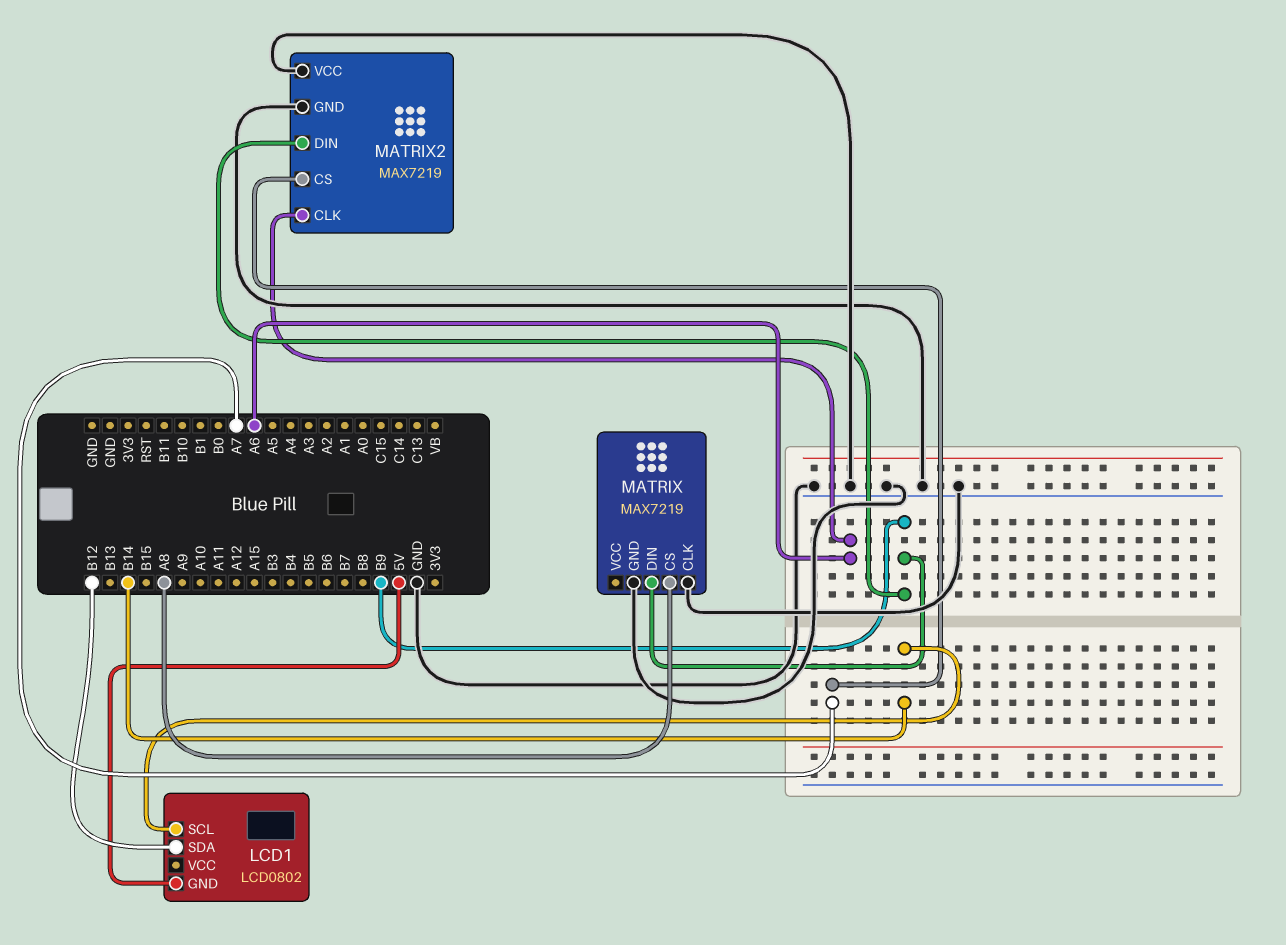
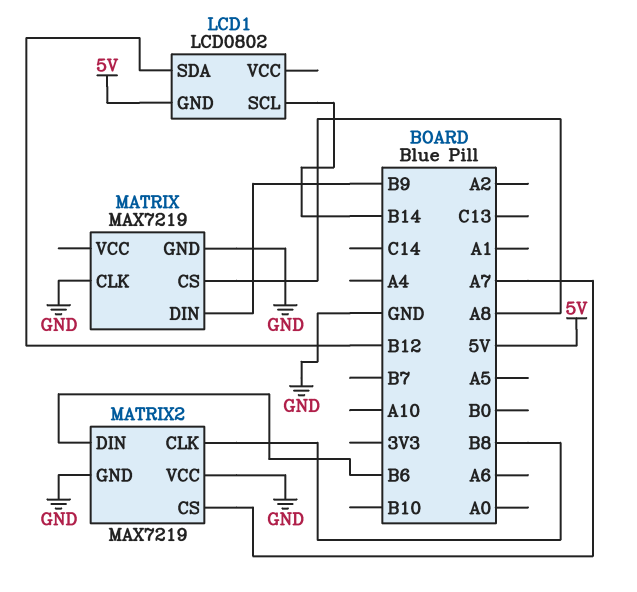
MATRIX2 pin CLK: A6 -> B8
MATRIX2 pin DIN: B9 -> B6

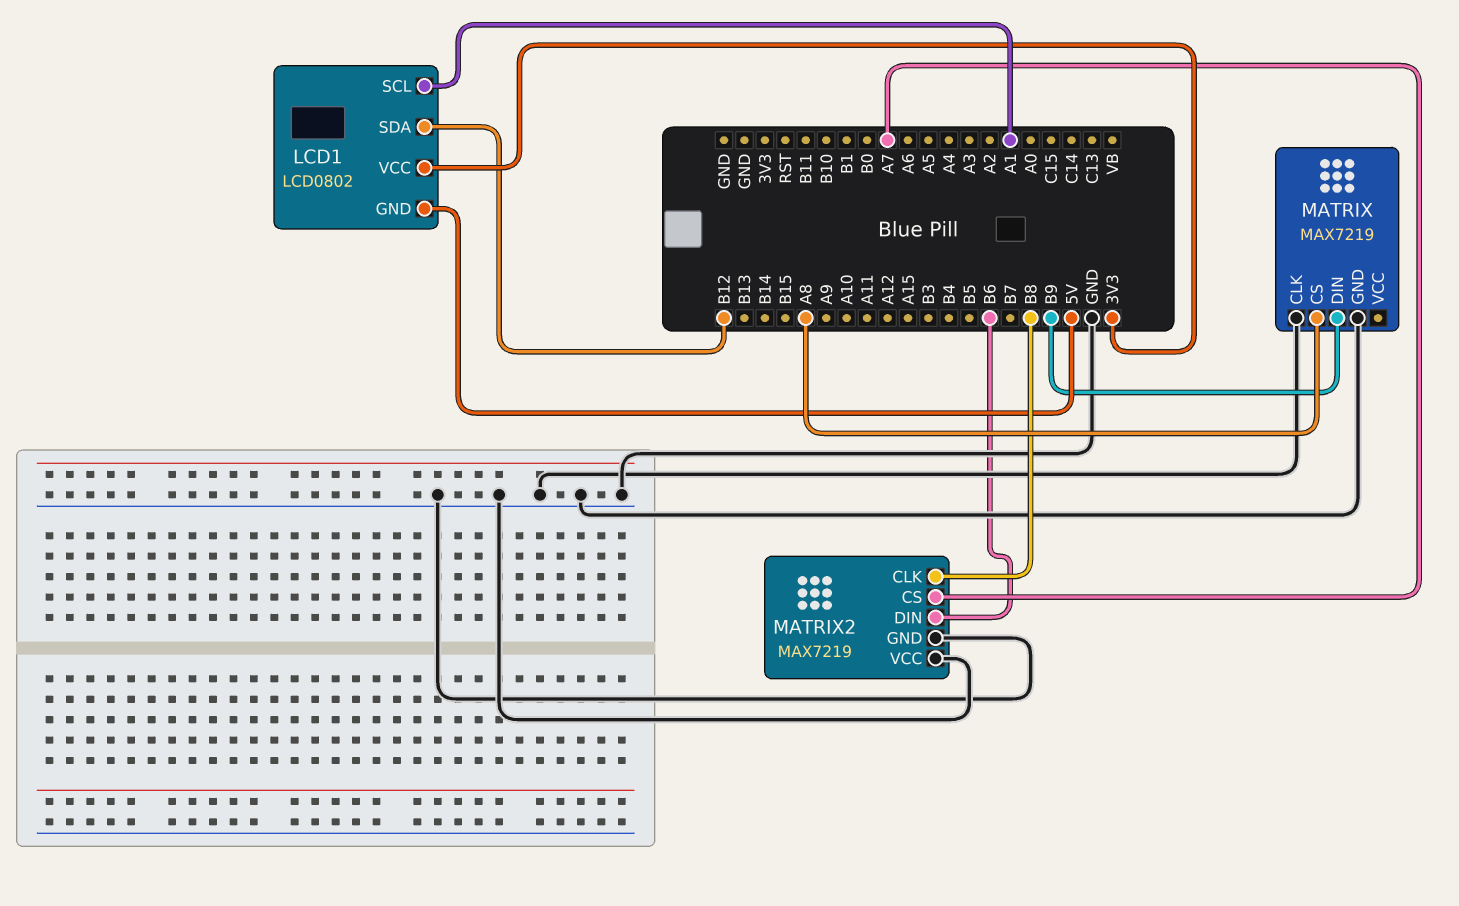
LCD1 pin SCL: B14 -> A1
LCD1 pin VCC: none -> 3V3

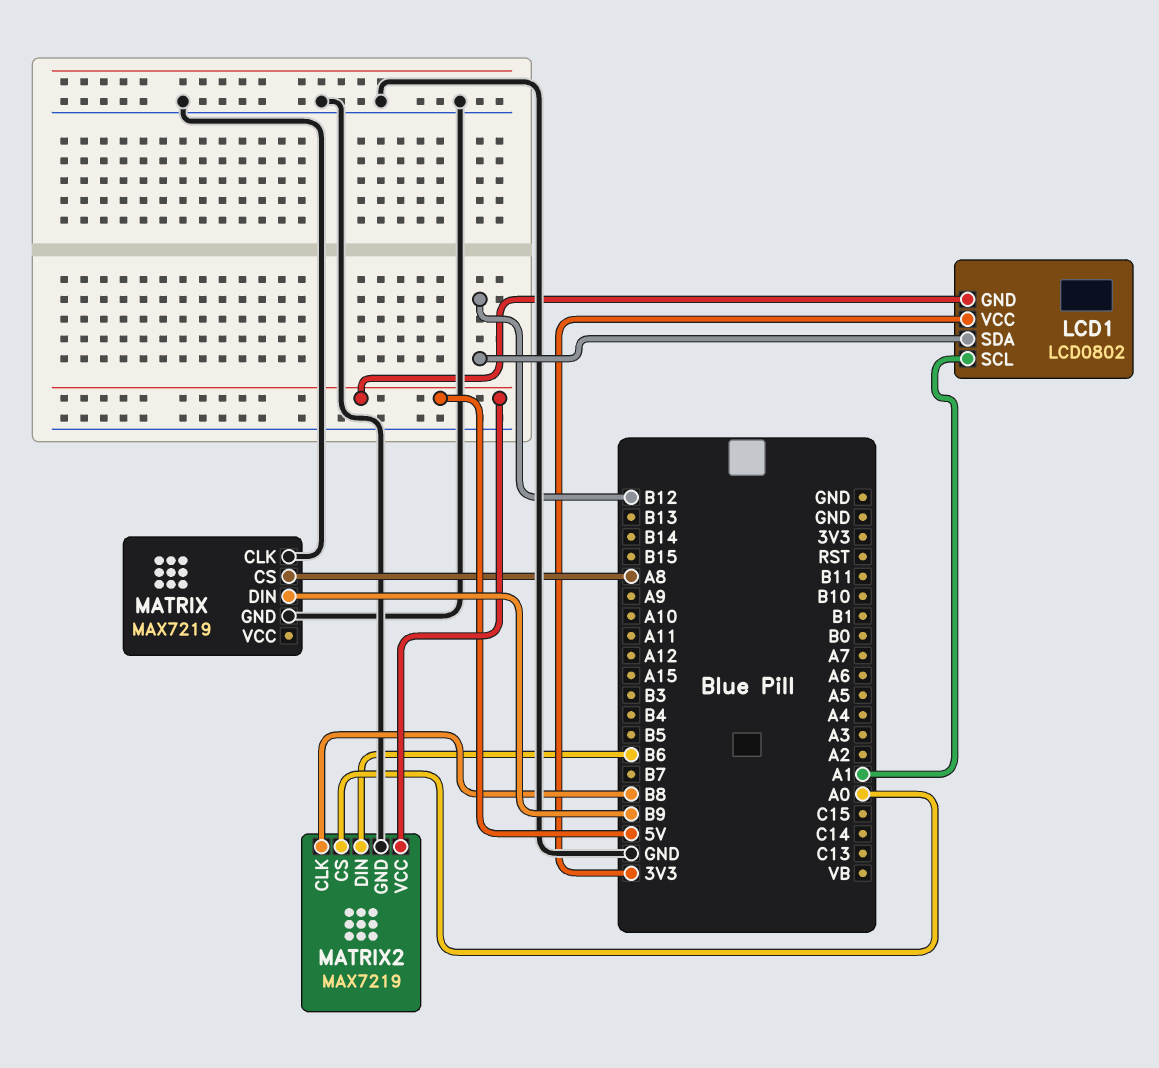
MATRIX2 pin CS: A7 -> A0
MATRIX2 pin VCC: GND -> 5V

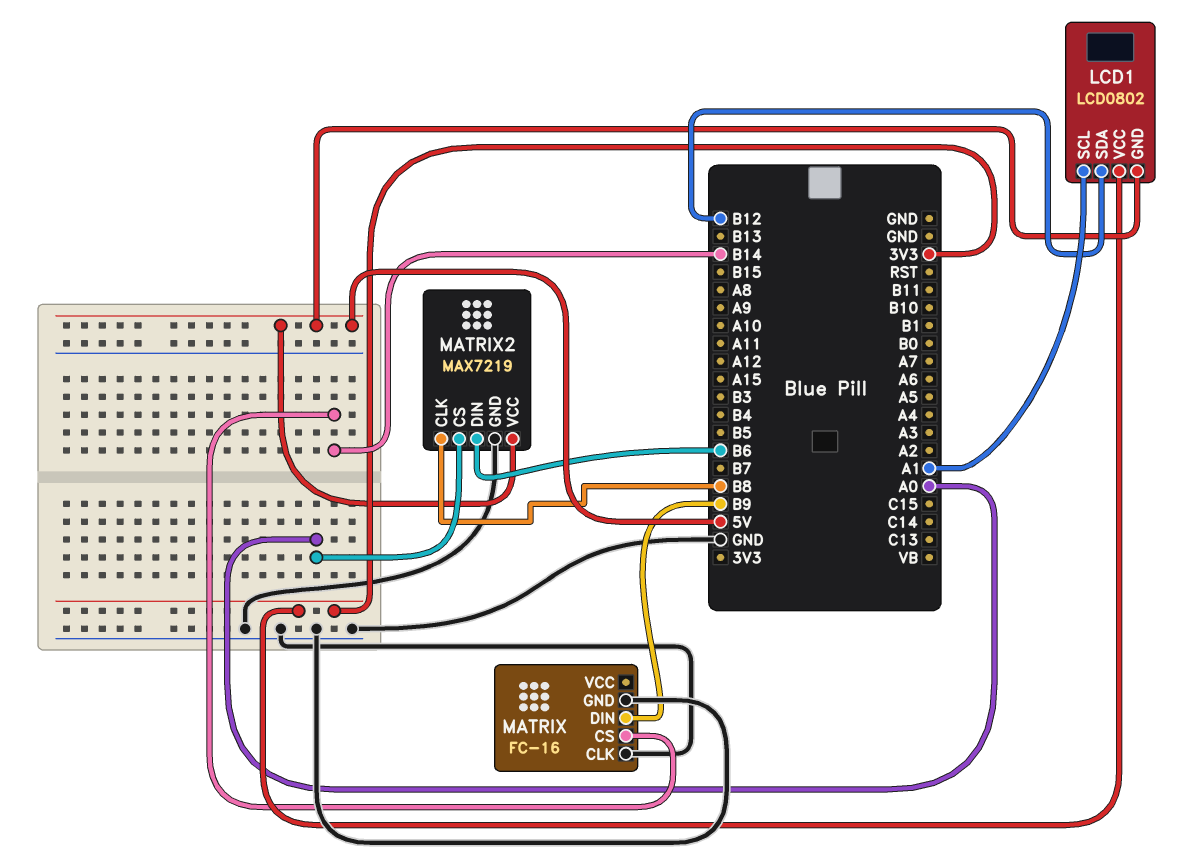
MATRIX: MAX7219 -> FC-16
MATRIX pin CS: A8 -> B14

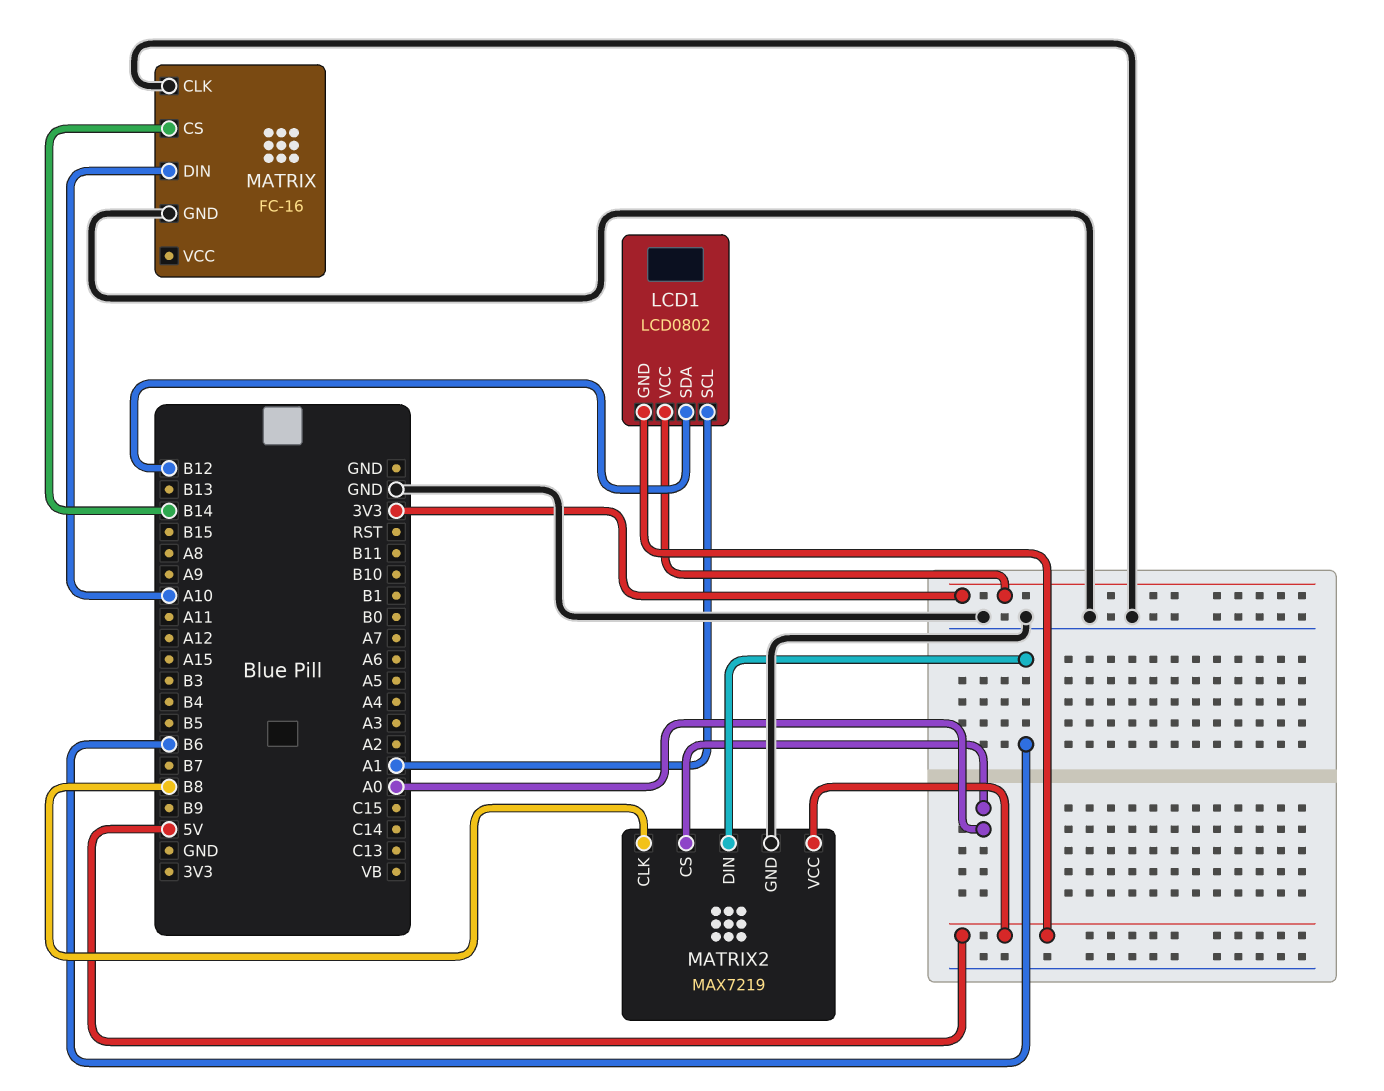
MATRIX pin DIN: B9 -> A10

